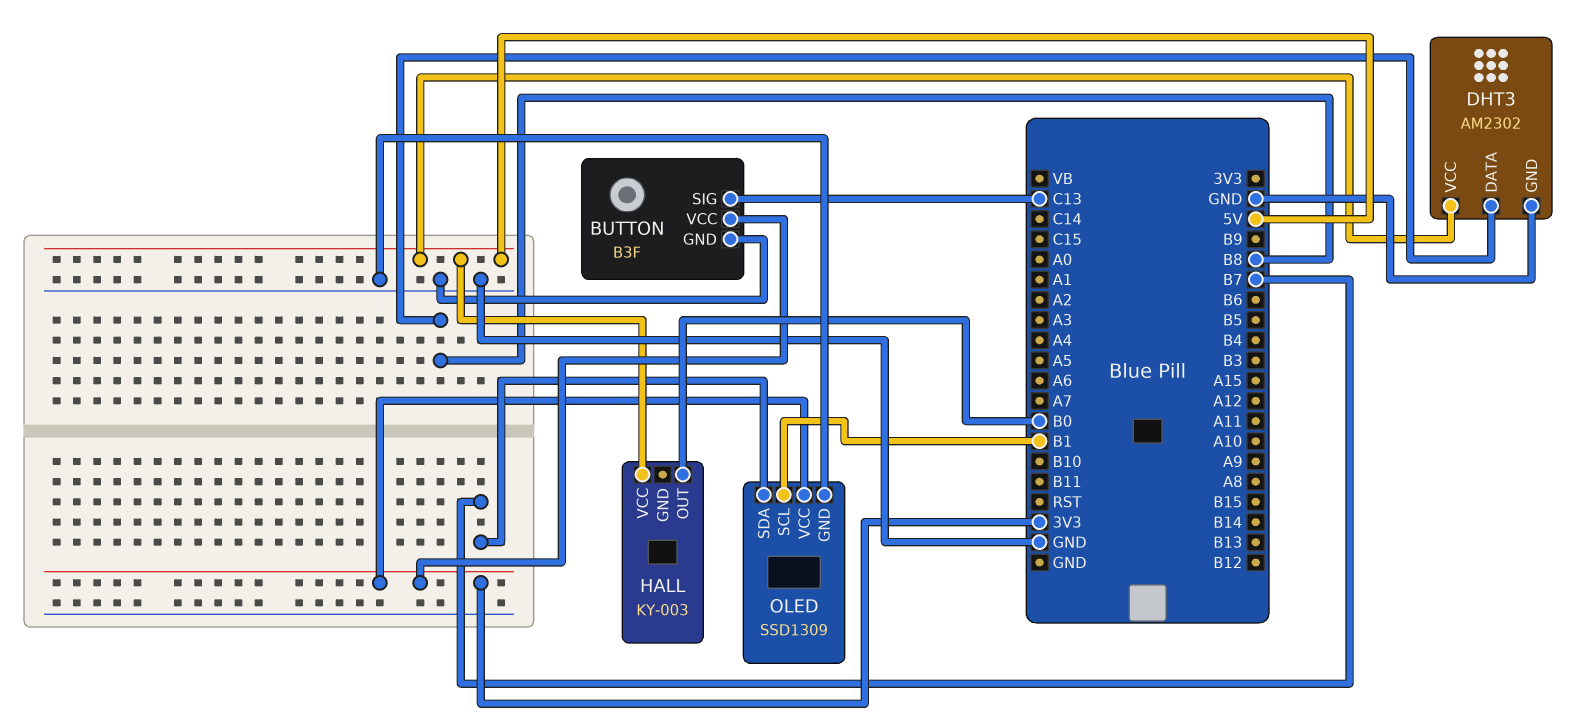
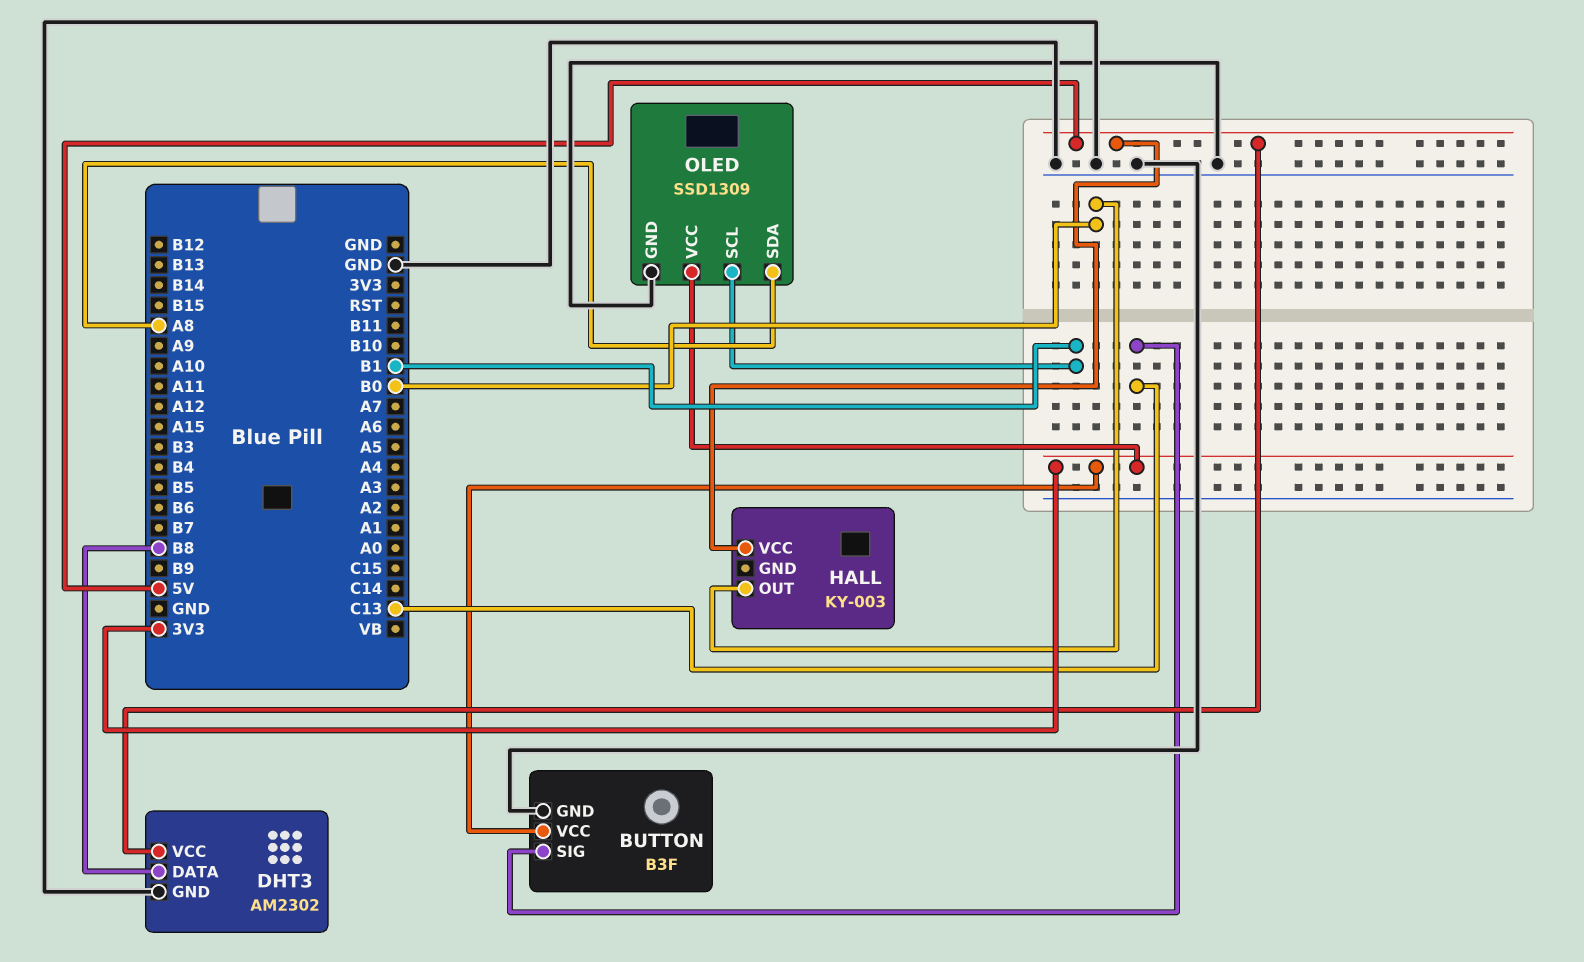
OLED pin SDA: B7 -> A8

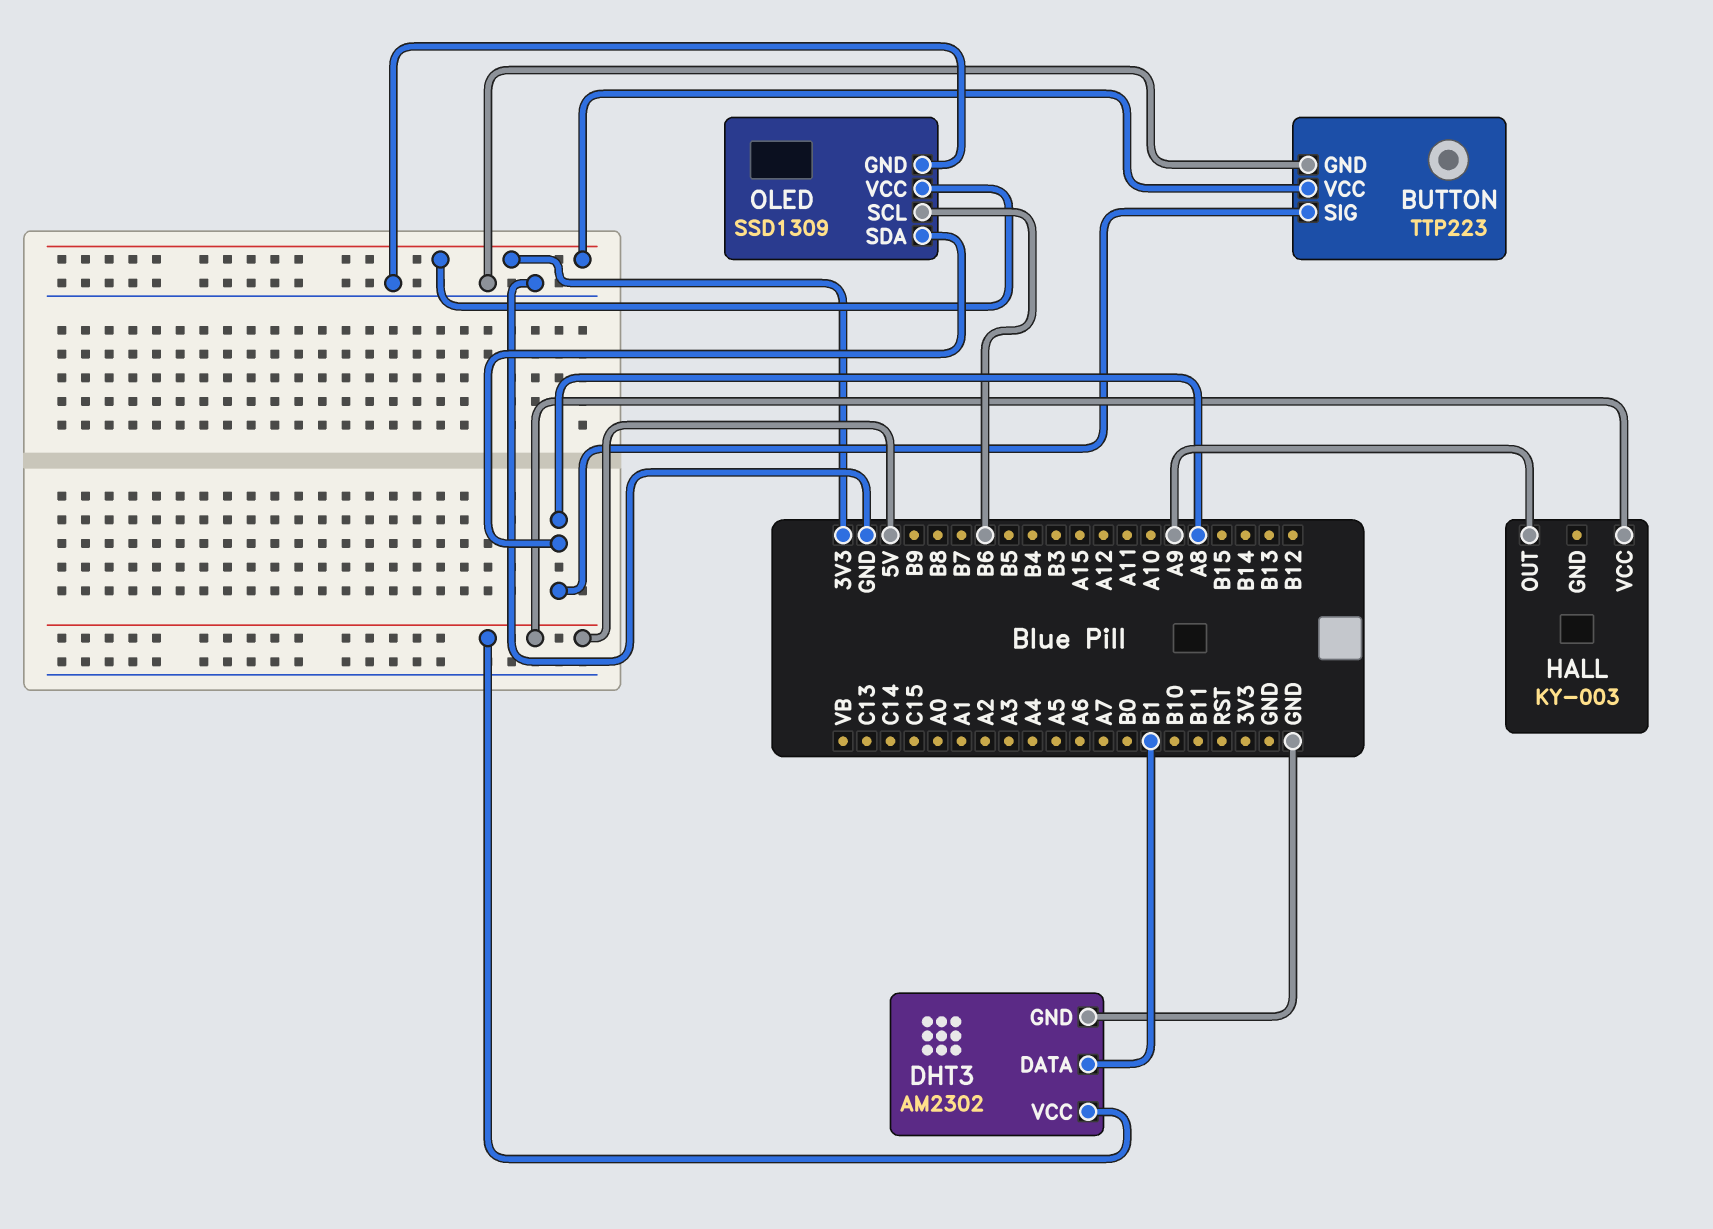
BUTTON: B3F -> TTP223
BUTTON pin SIG: C13 -> A8
DHT3 pin DATA: B8 -> B1
HALL pin OUT: B0 -> A9
OLED pin SCL: B1 -> B6

